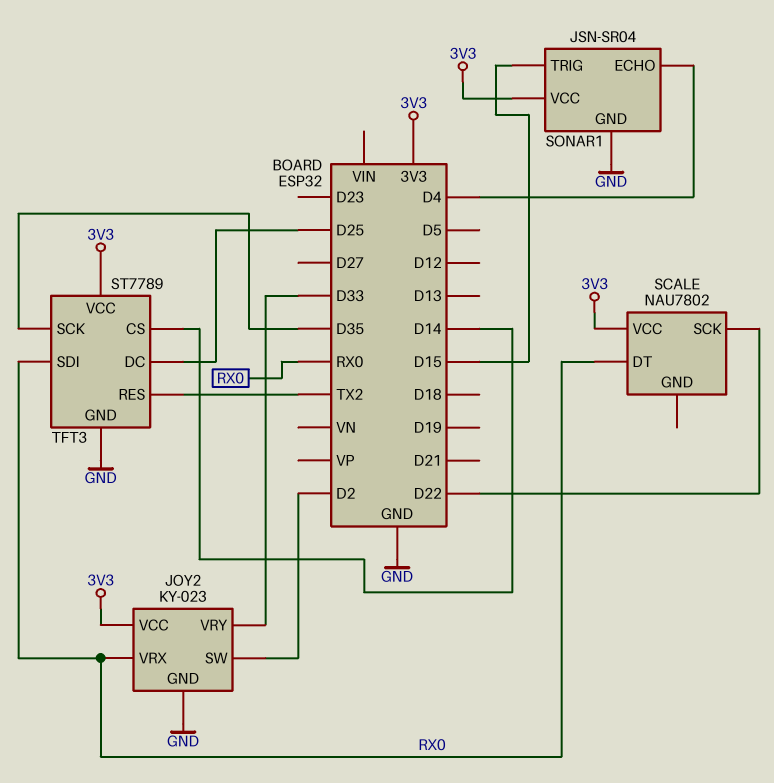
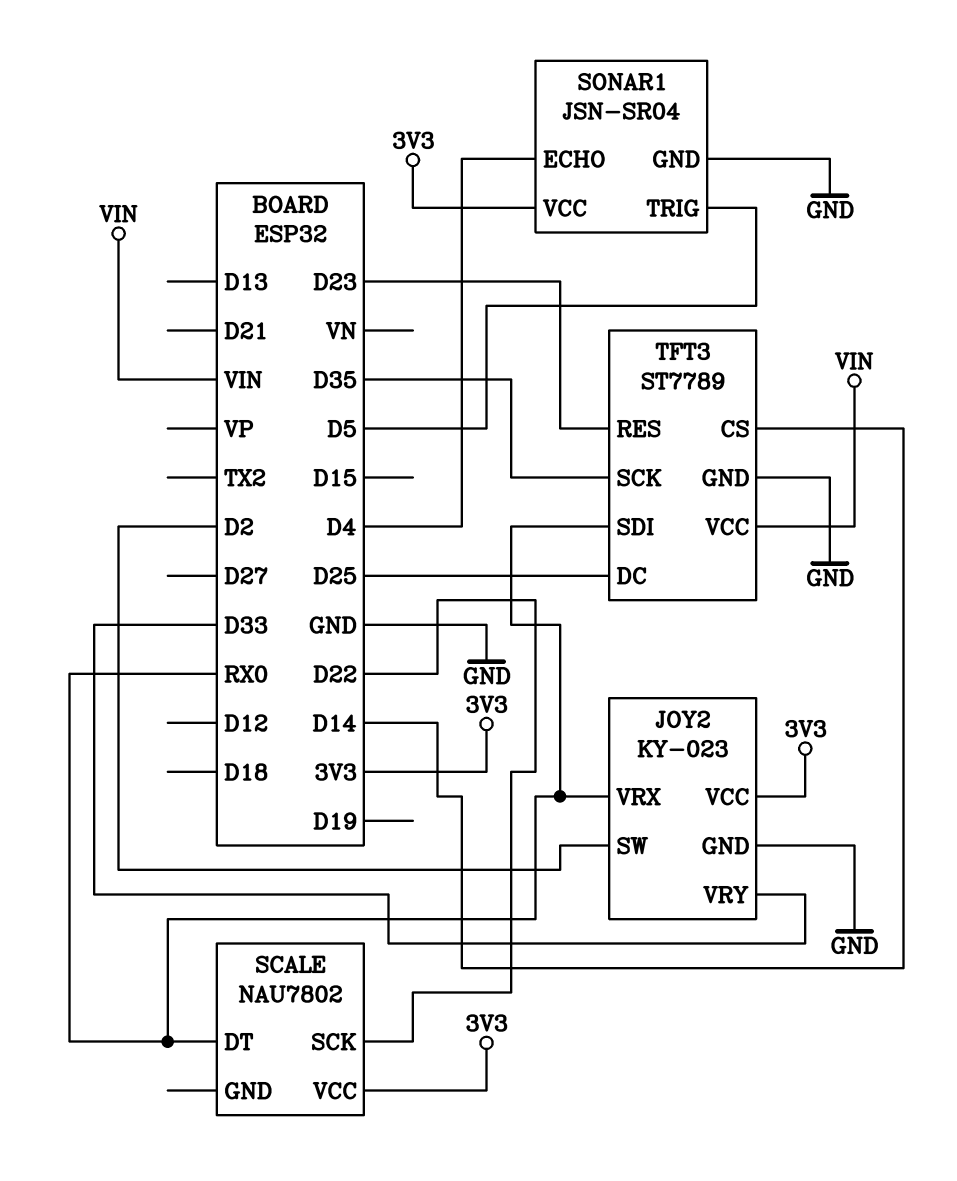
SONAR1 pin TRIG: D15 -> D5
TFT3 pin RES: TX2 -> D23
TFT3 pin VCC: 3V3 -> VIN

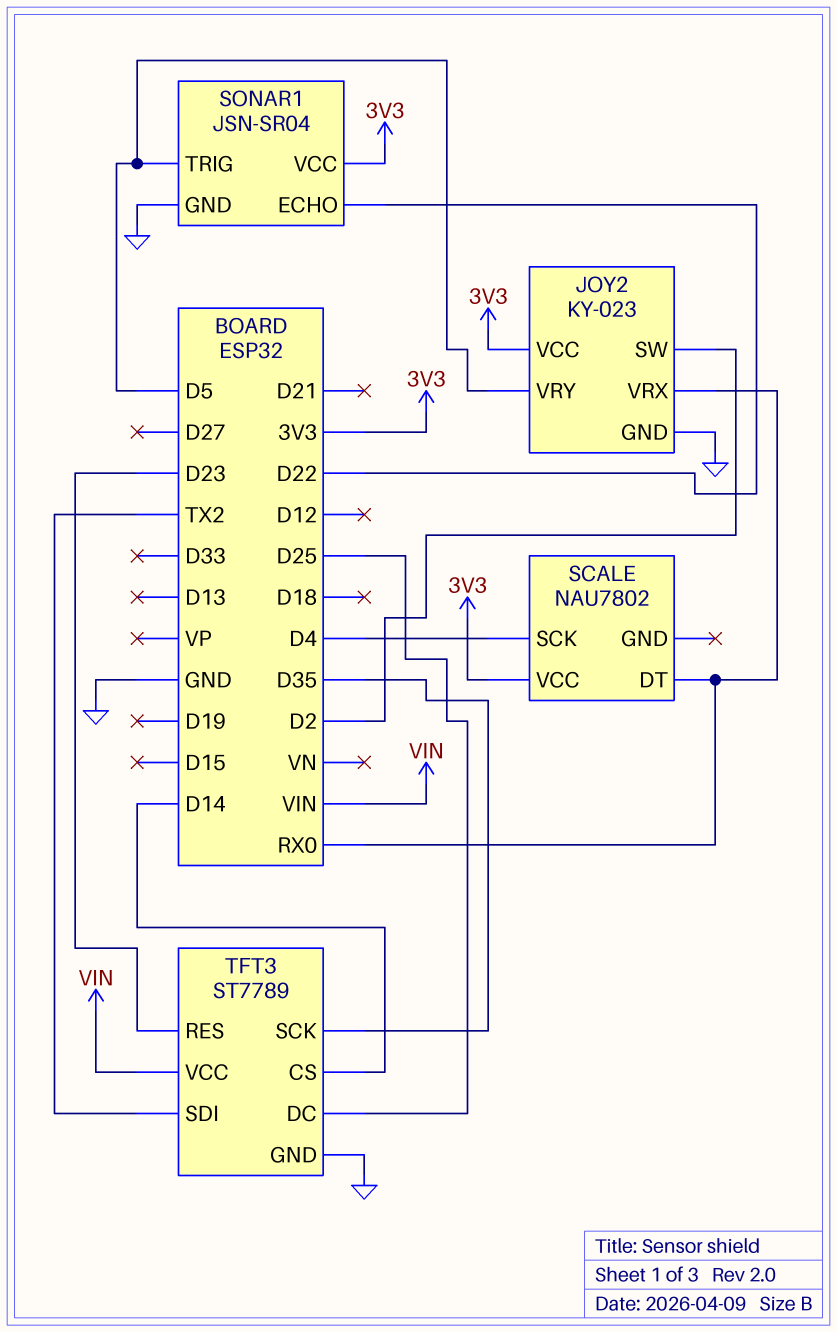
JOY2 pin VRY: D33 -> D5
SCALE pin SCK: D22 -> D4
SONAR1 pin ECHO: D4 -> D22
TFT3 pin SDI: RX0 -> TX2

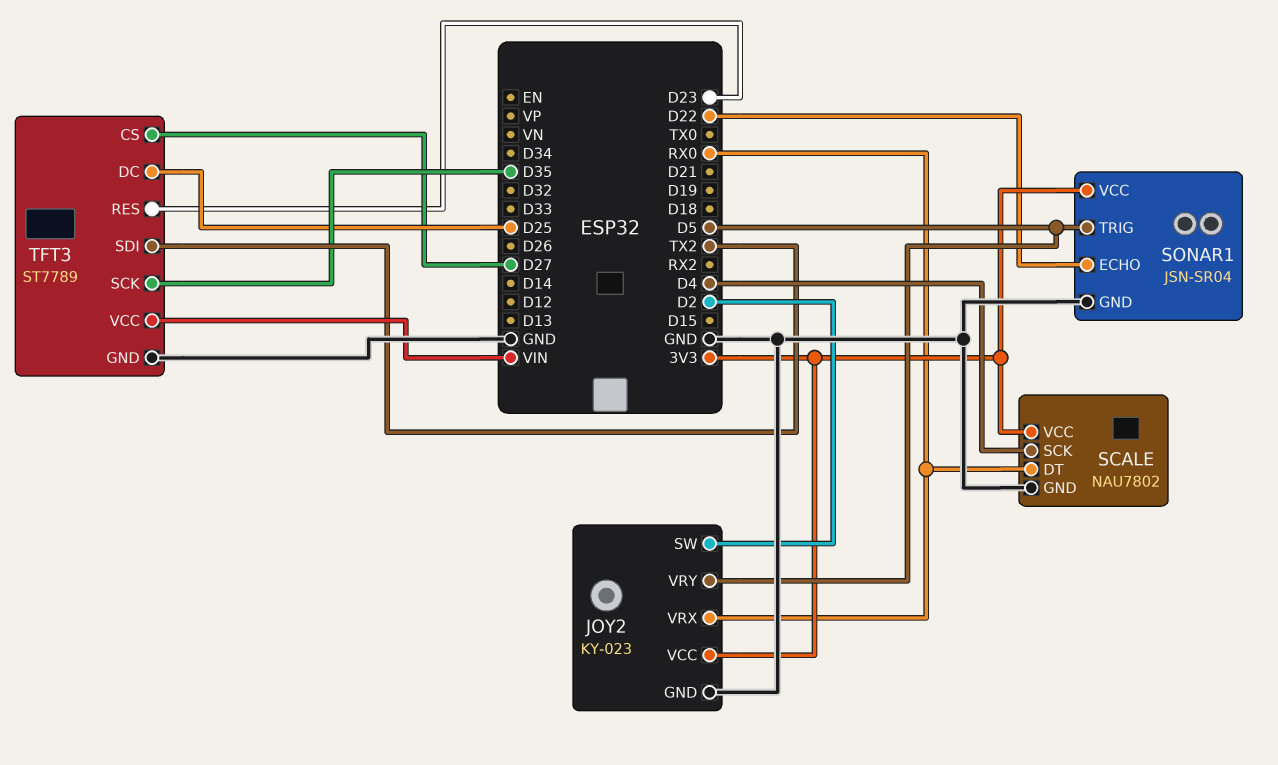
SCALE pin GND: none -> GND
TFT3 pin CS: D14 -> D27

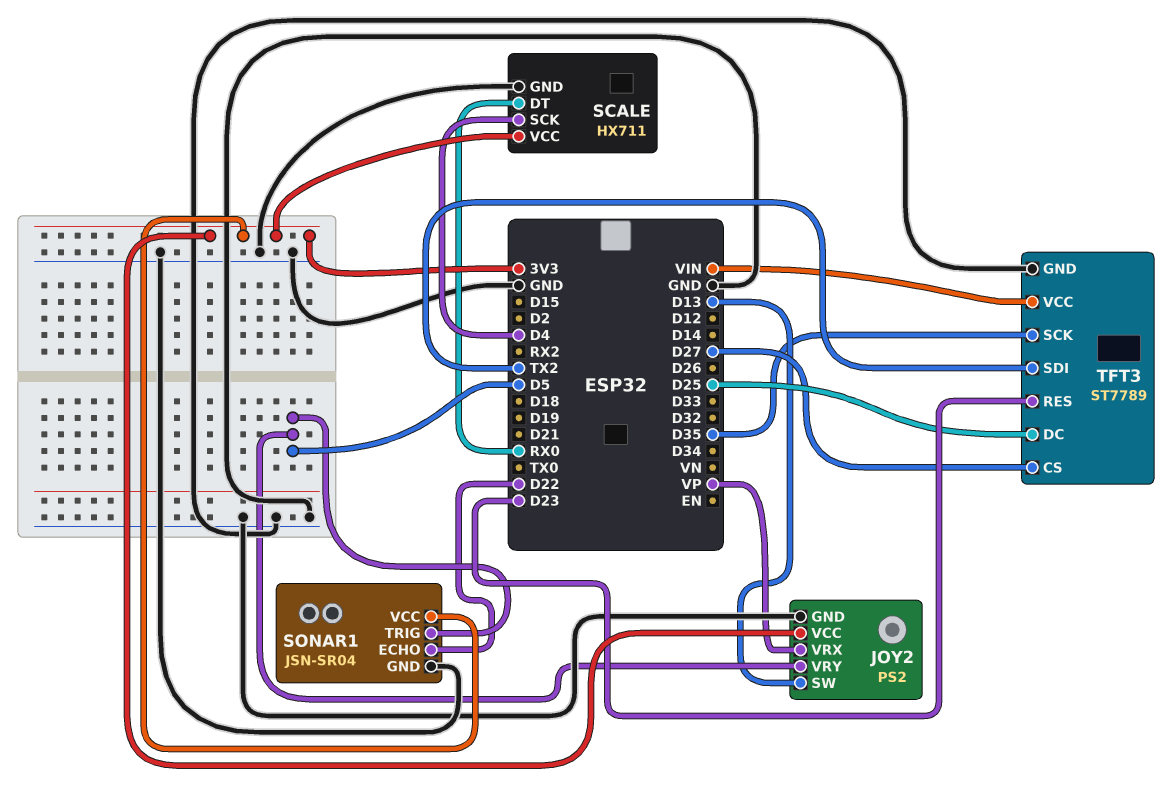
JOY2: KY-023 -> PS2
JOY2 pin SW: D2 -> D13
JOY2 pin VRX: RX0 -> VP
SCALE: NAU7802 -> HX711

